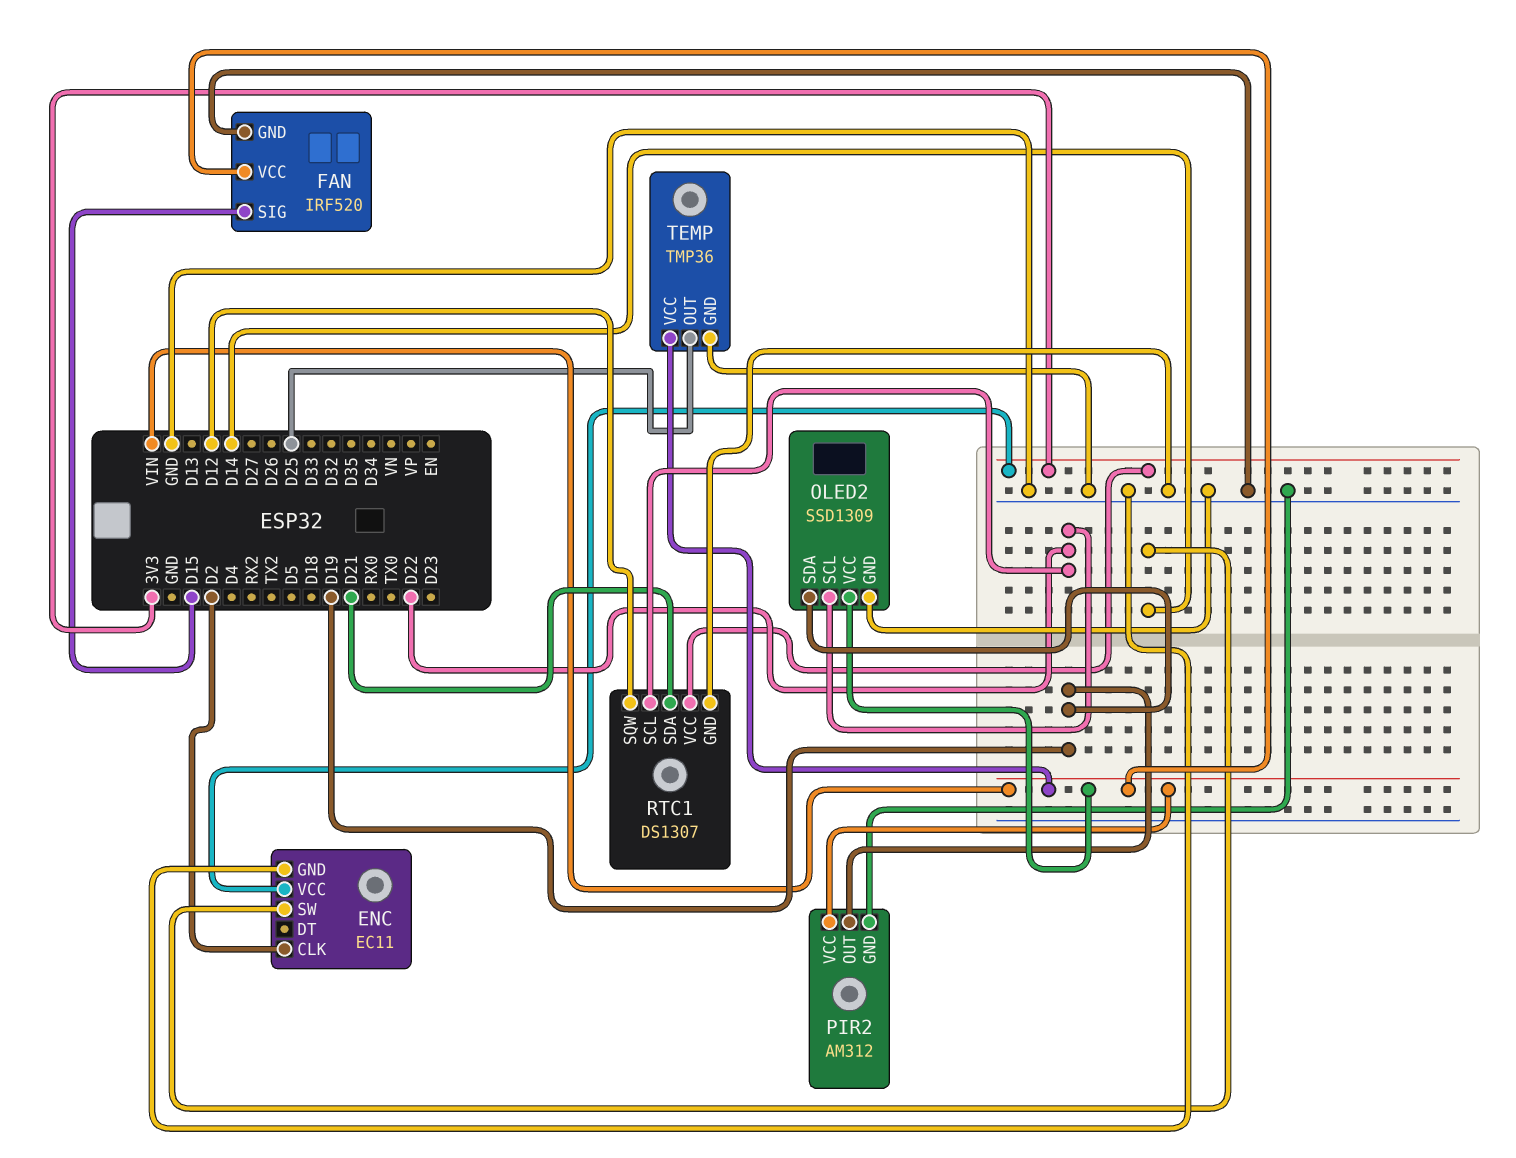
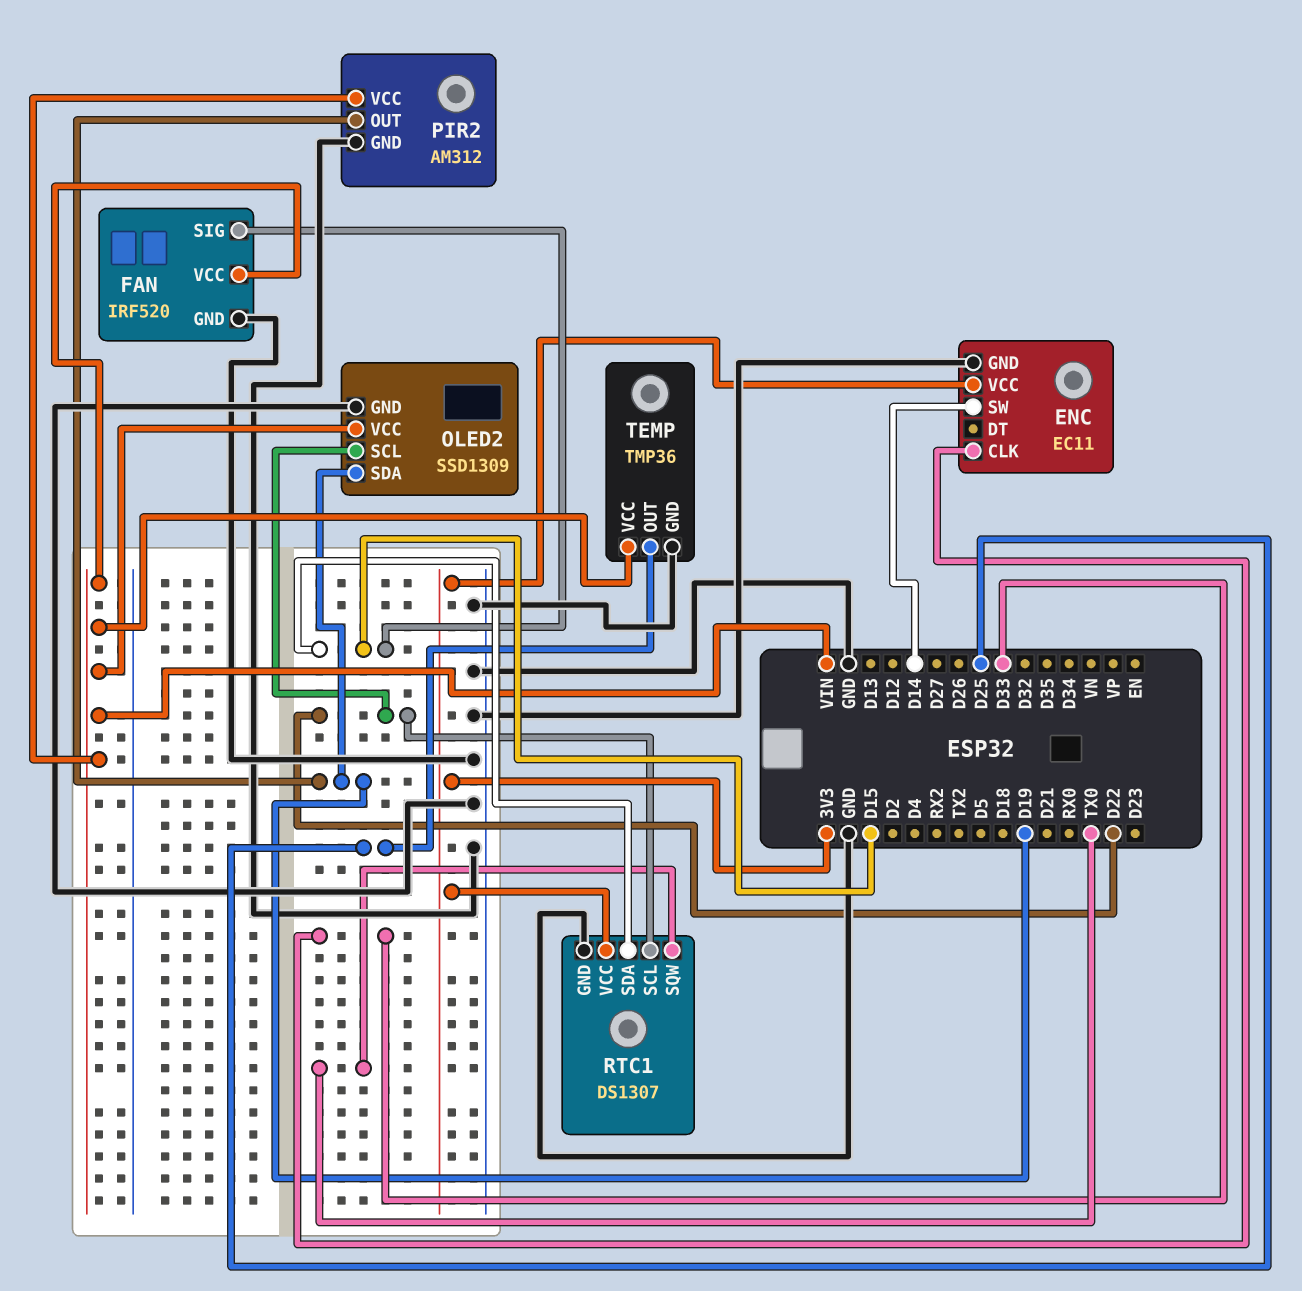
ENC pin CLK: D2 -> D33
RTC1 pin SDA: D21 -> D15
RTC1 pin SQW: D12 -> TX0

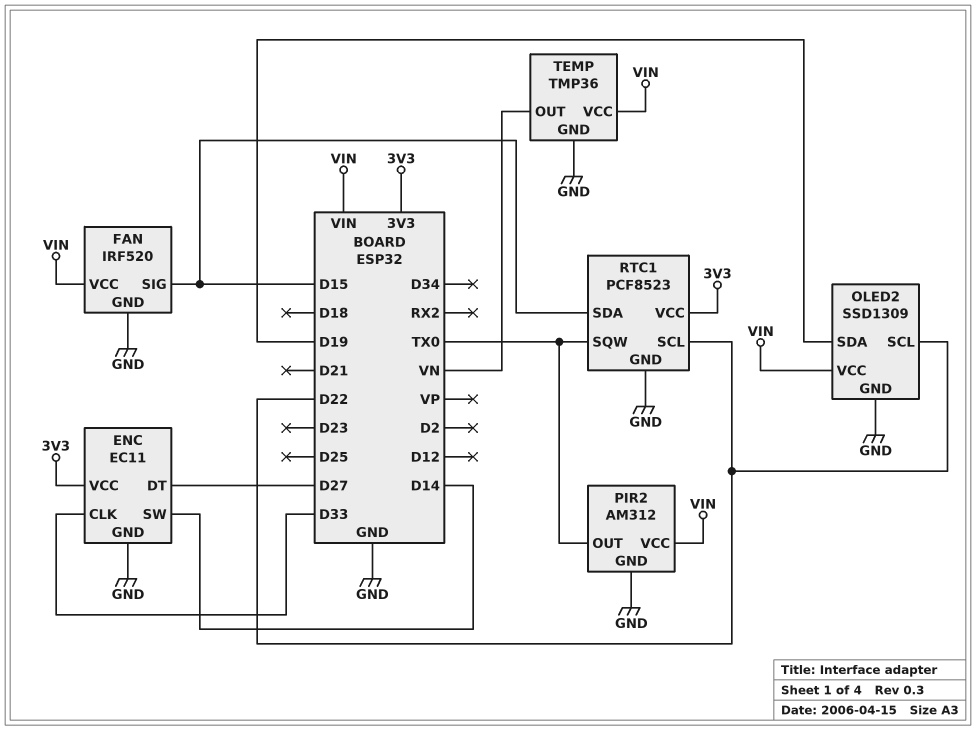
ENC pin DT: none -> D27
PIR2 pin OUT: D19 -> TX0
RTC1: DS1307 -> PCF8523
TEMP pin OUT: D25 -> VN

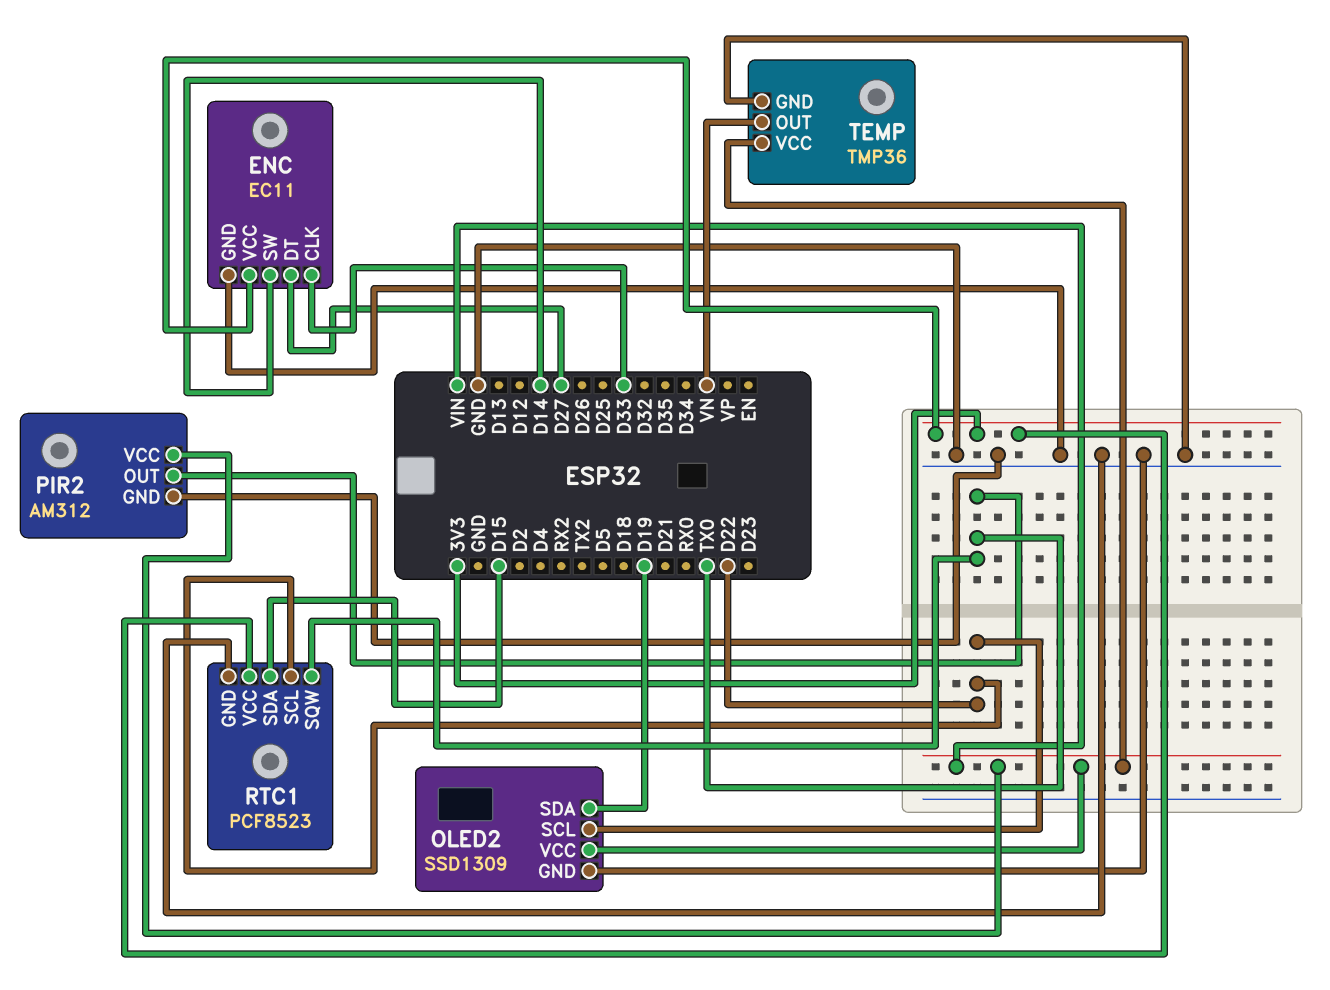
FAN: IRF520 -> none
FAN pin GND: GND -> none
FAN pin SIG: D15 -> none
FAN pin VCC: VIN -> none

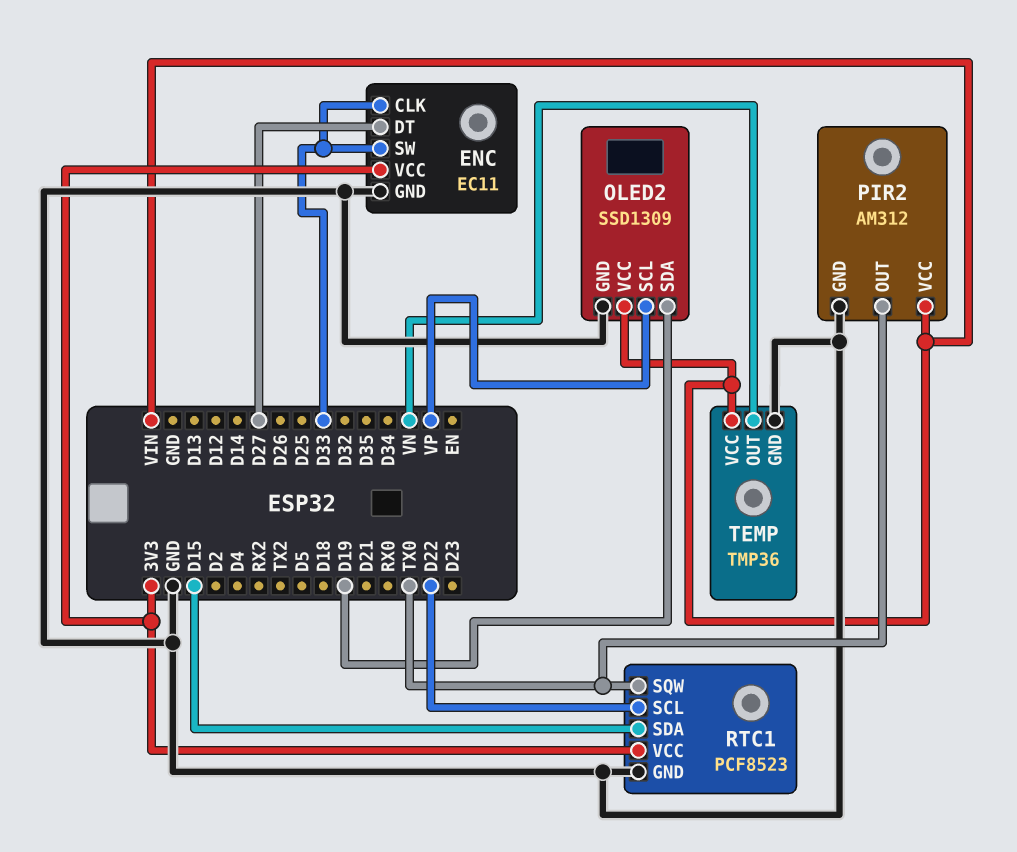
ENC pin SW: D14 -> D33
OLED2 pin SCL: D22 -> VP

